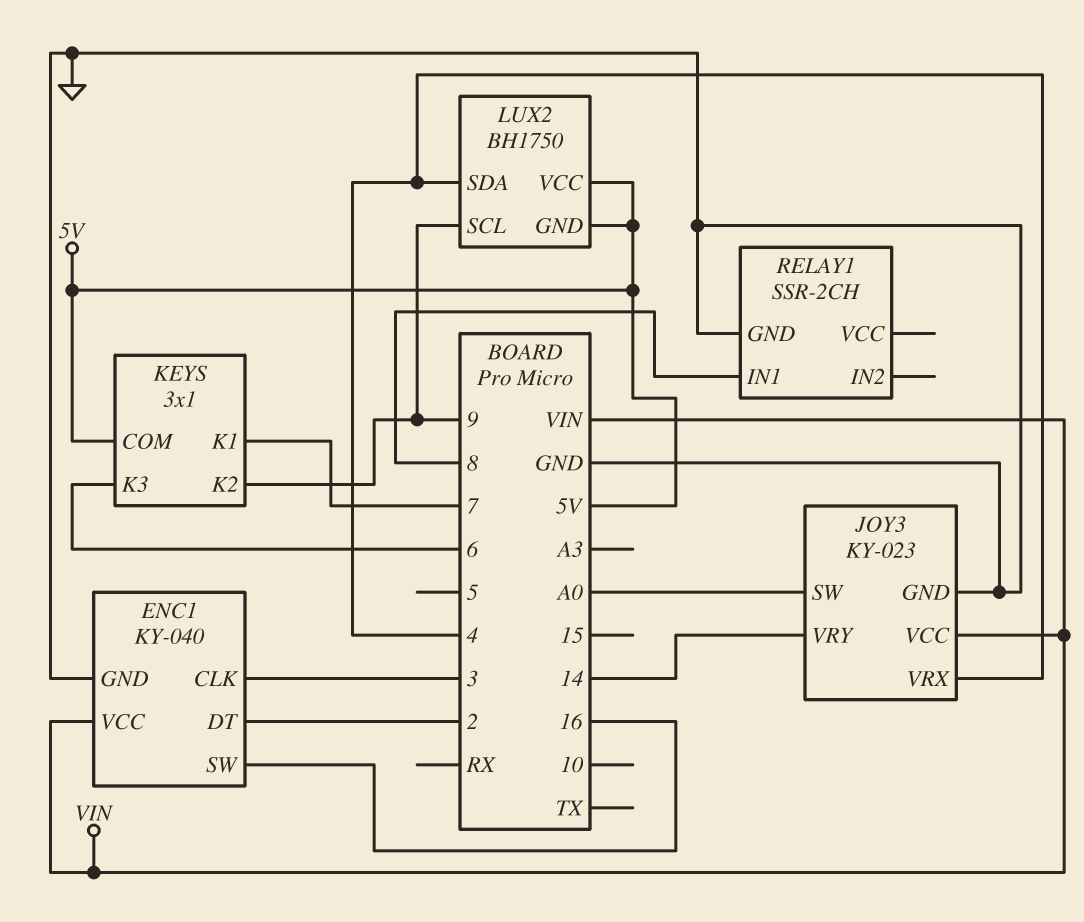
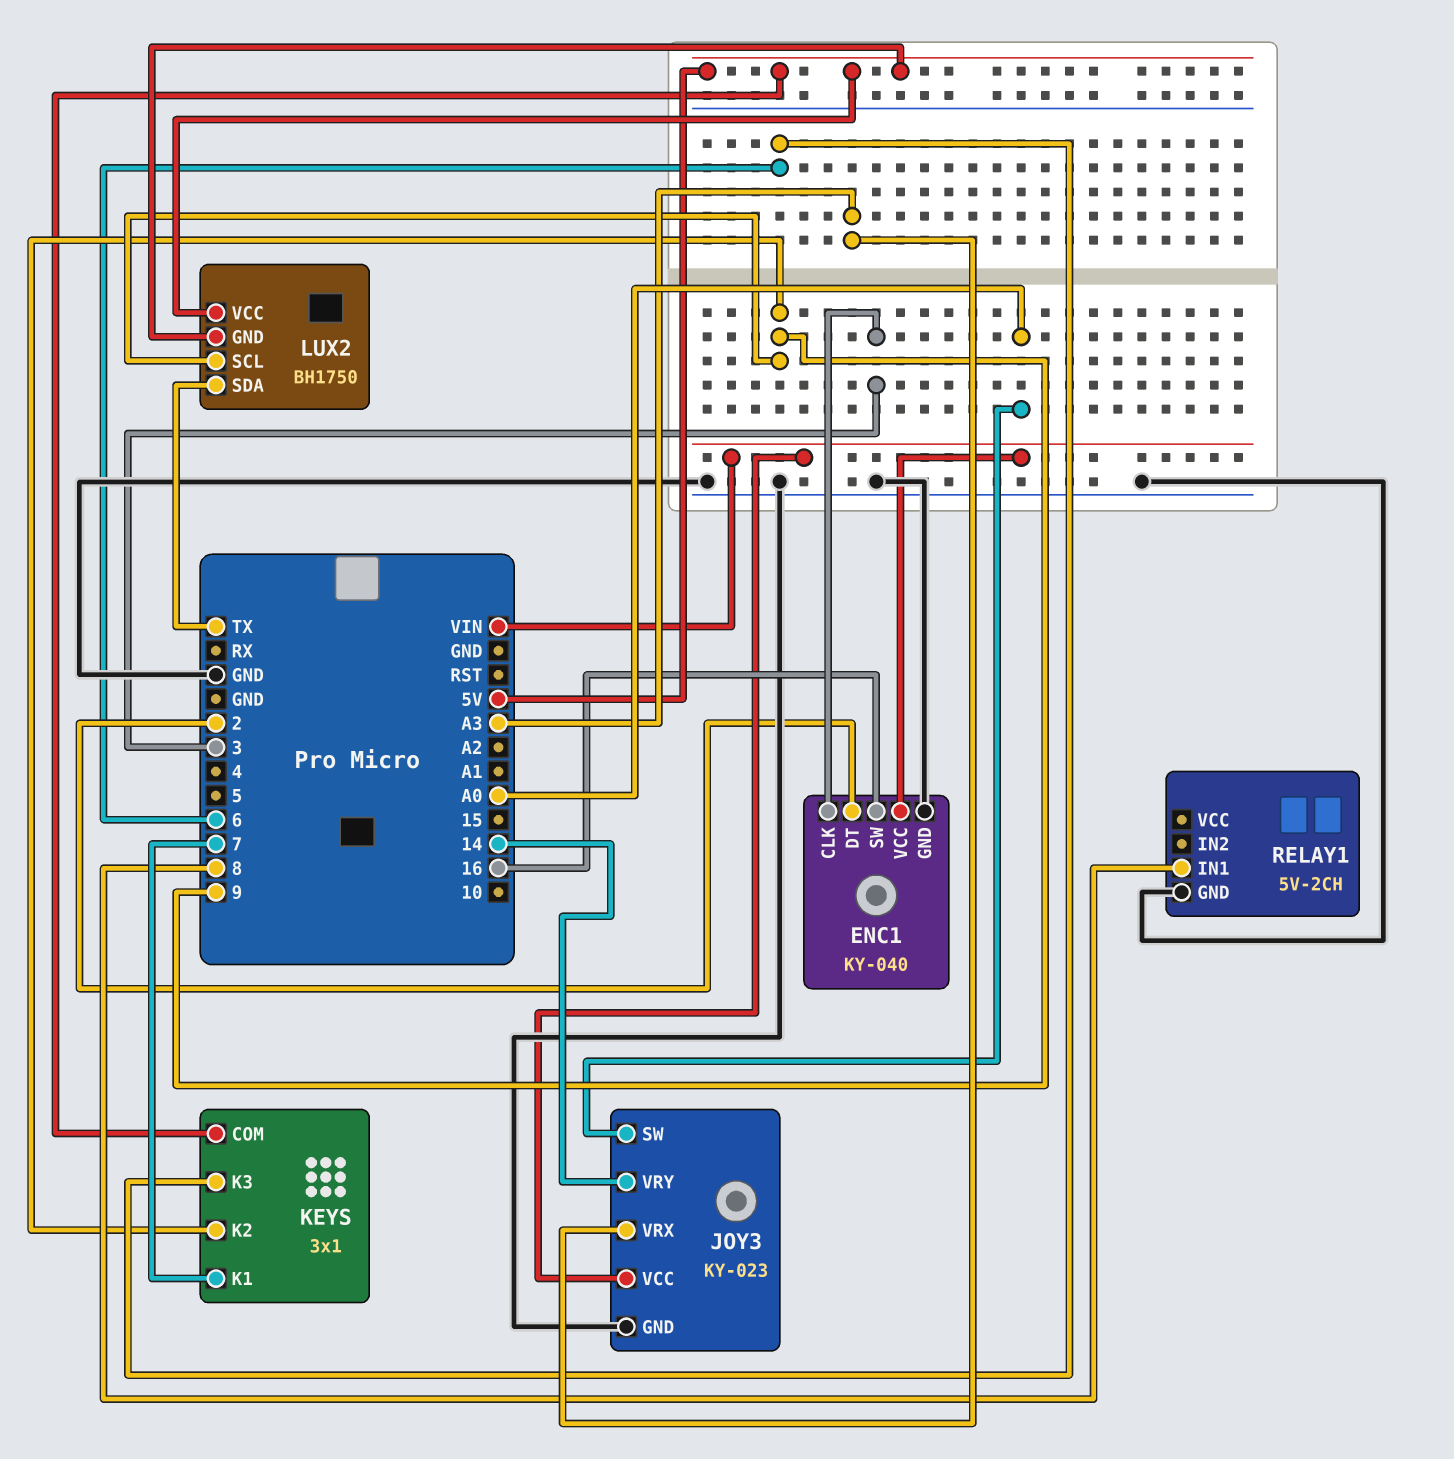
JOY3 pin VRX: 4 -> A3
LUX2 pin SDA: 4 -> TX
RELAY1: SSR-2CH -> 5V-2CH

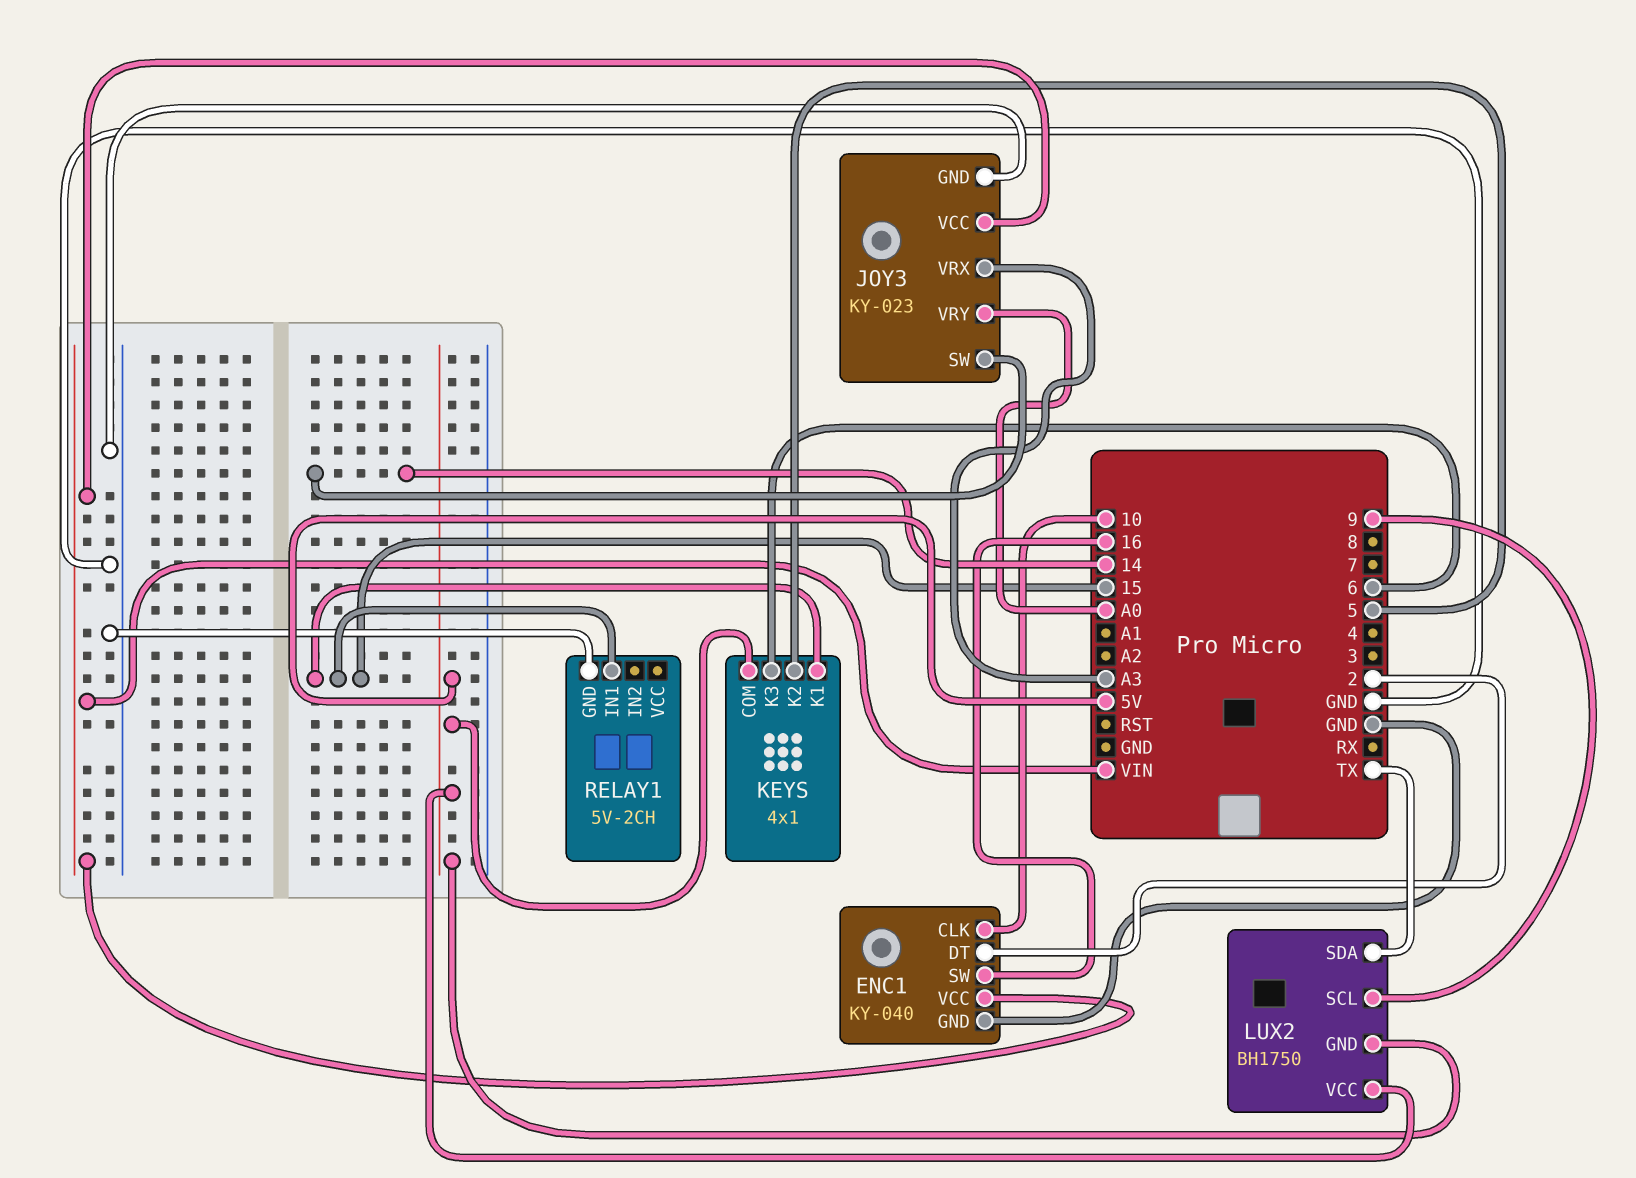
ENC1 pin CLK: 3 -> 10
JOY3 pin SW: A0 -> 14
JOY3 pin VRY: 14 -> A0
KEYS: 3x1 -> 4x1
KEYS pin K1: 7 -> 15
KEYS pin K2: 9 -> 5
RELAY1 pin IN1: 8 -> 15

